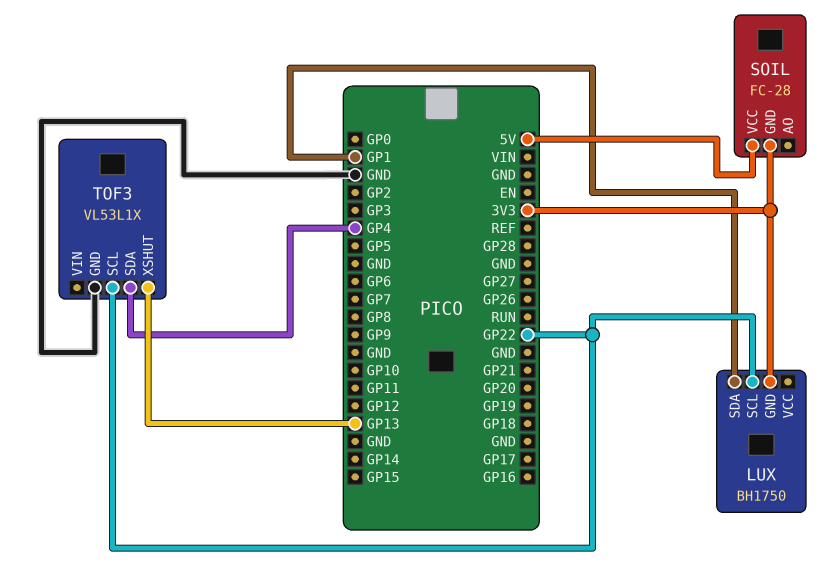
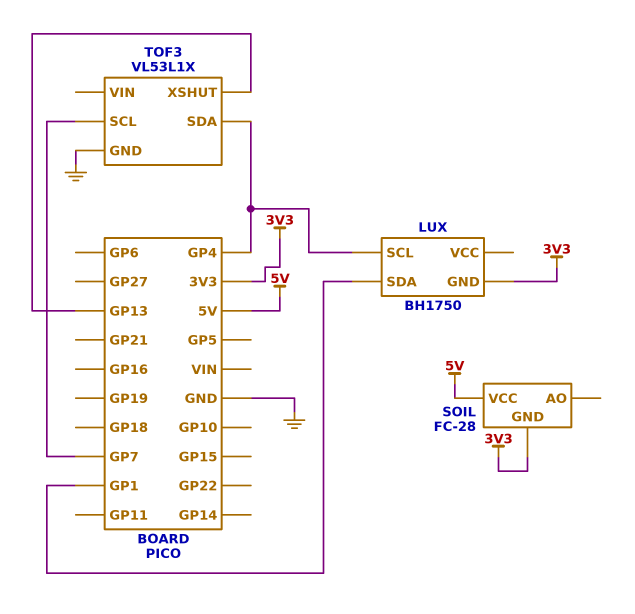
LUX pin SCL: GP22 -> GP4
TOF3 pin SCL: GP22 -> GP7

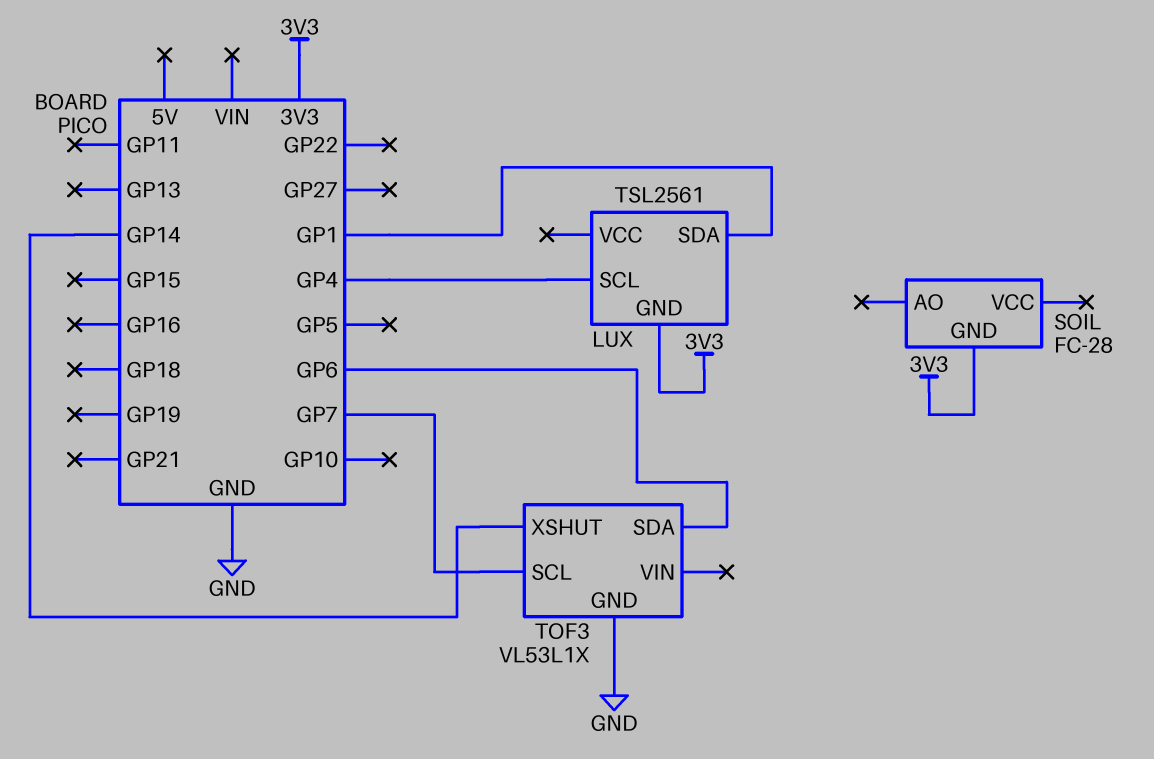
LUX: BH1750 -> TSL2561
SOIL pin VCC: 5V -> none
TOF3 pin SDA: GP4 -> GP6
TOF3 pin XSHUT: GP13 -> GP14

